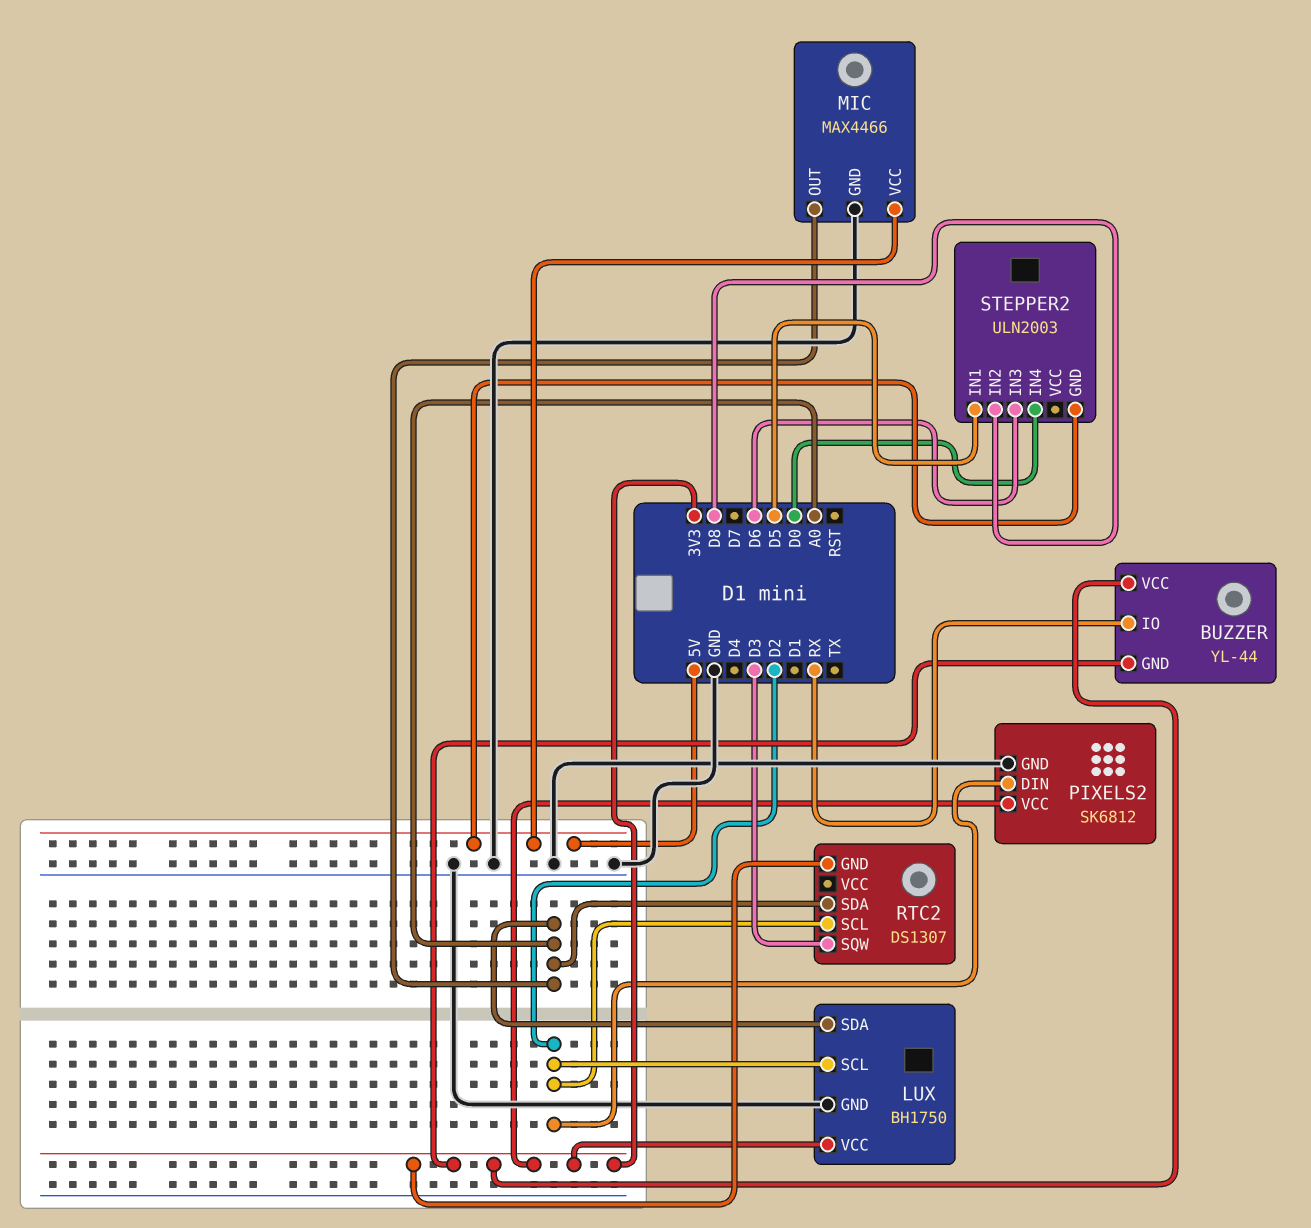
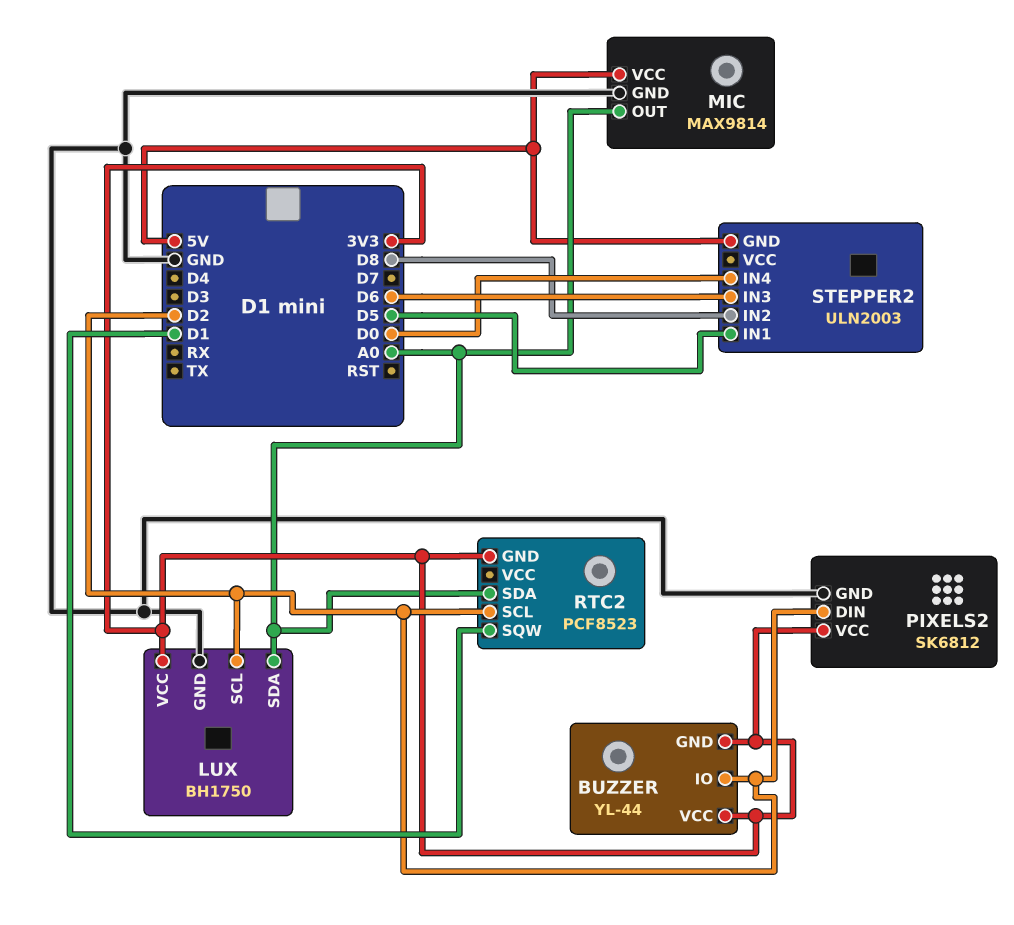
BUZZER pin IO: RX -> D2
MIC: MAX4466 -> MAX9814
RTC2: DS1307 -> PCF8523
RTC2 pin SQW: D3 -> D1

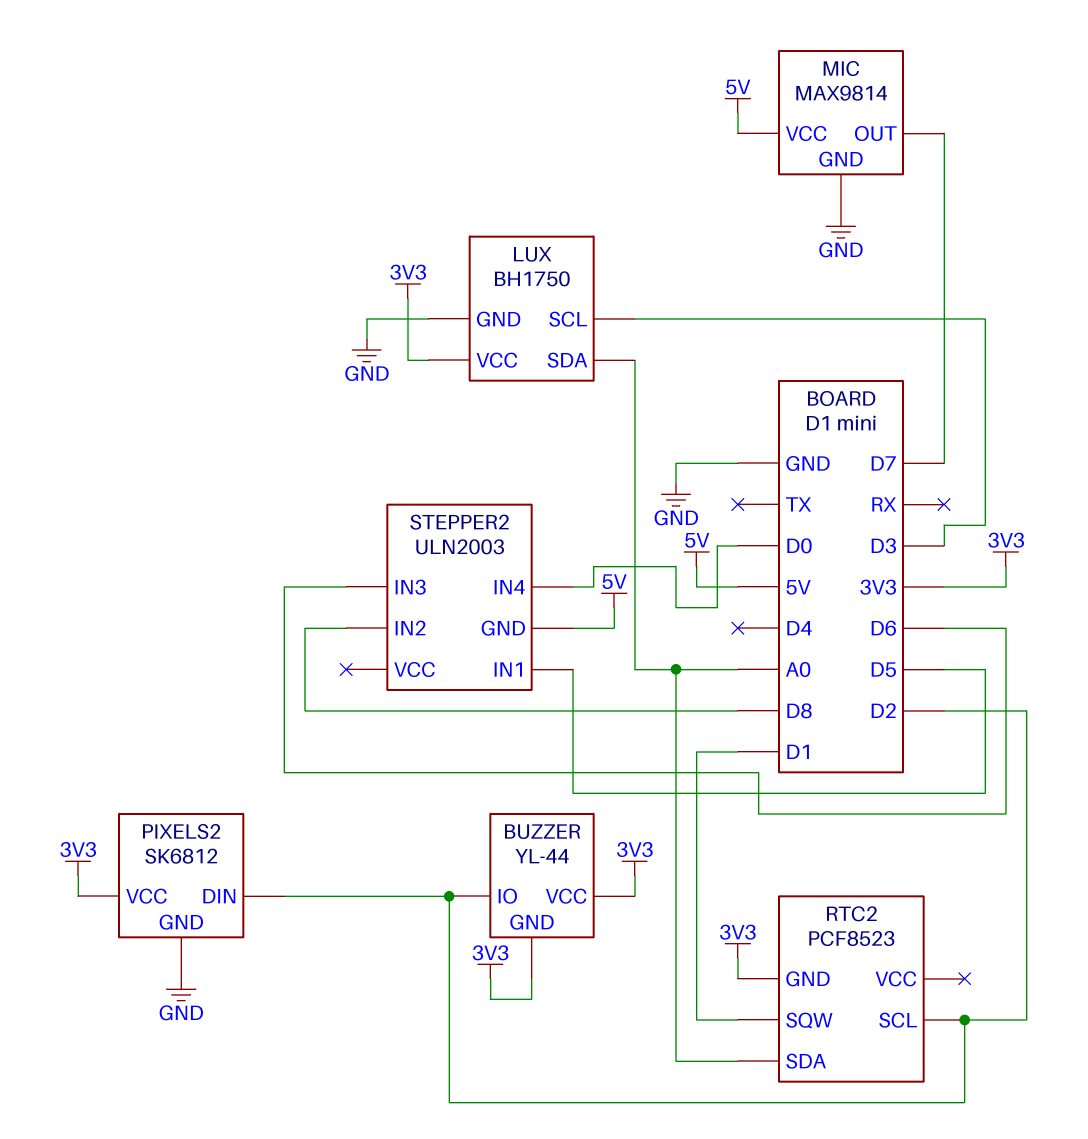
LUX pin SCL: D2 -> D3
MIC pin OUT: A0 -> D7

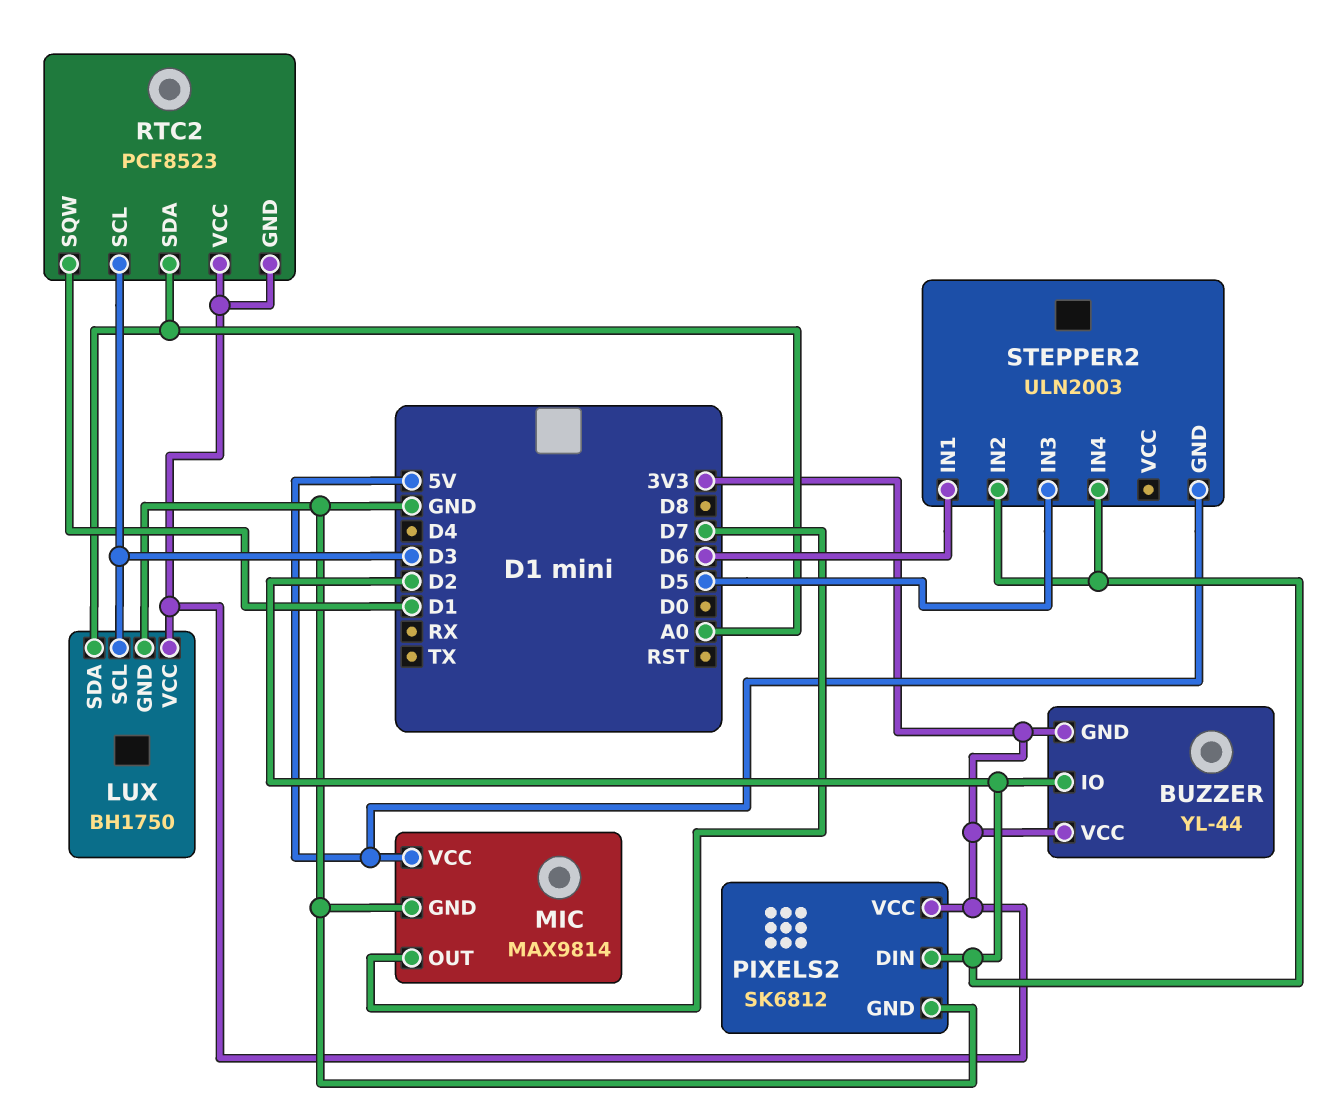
RTC2 pin SCL: D2 -> D3
RTC2 pin VCC: none -> 3V3
STEPPER2 pin IN1: D5 -> D6
STEPPER2 pin IN2: D8 -> D2
STEPPER2 pin IN3: D6 -> D5
STEPPER2 pin IN4: D0 -> D2

